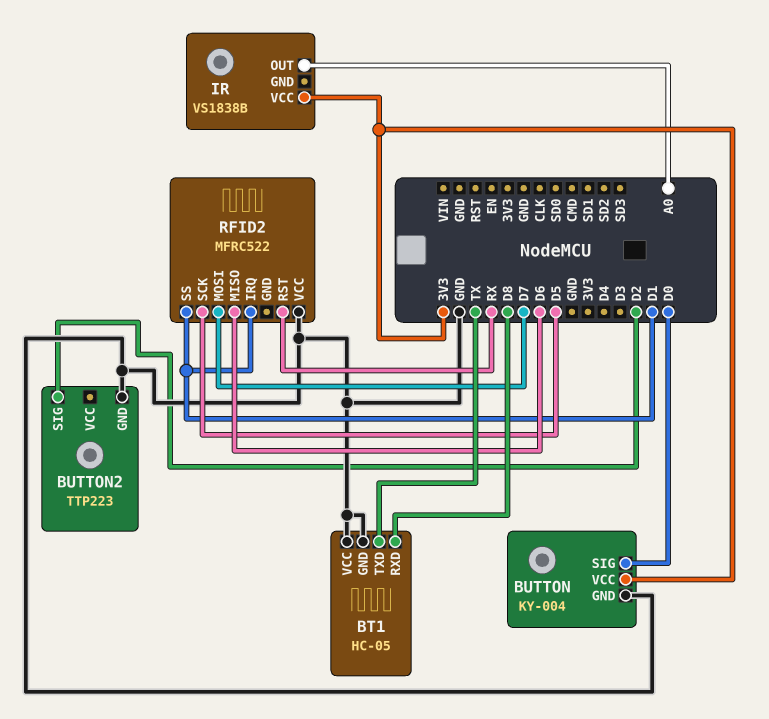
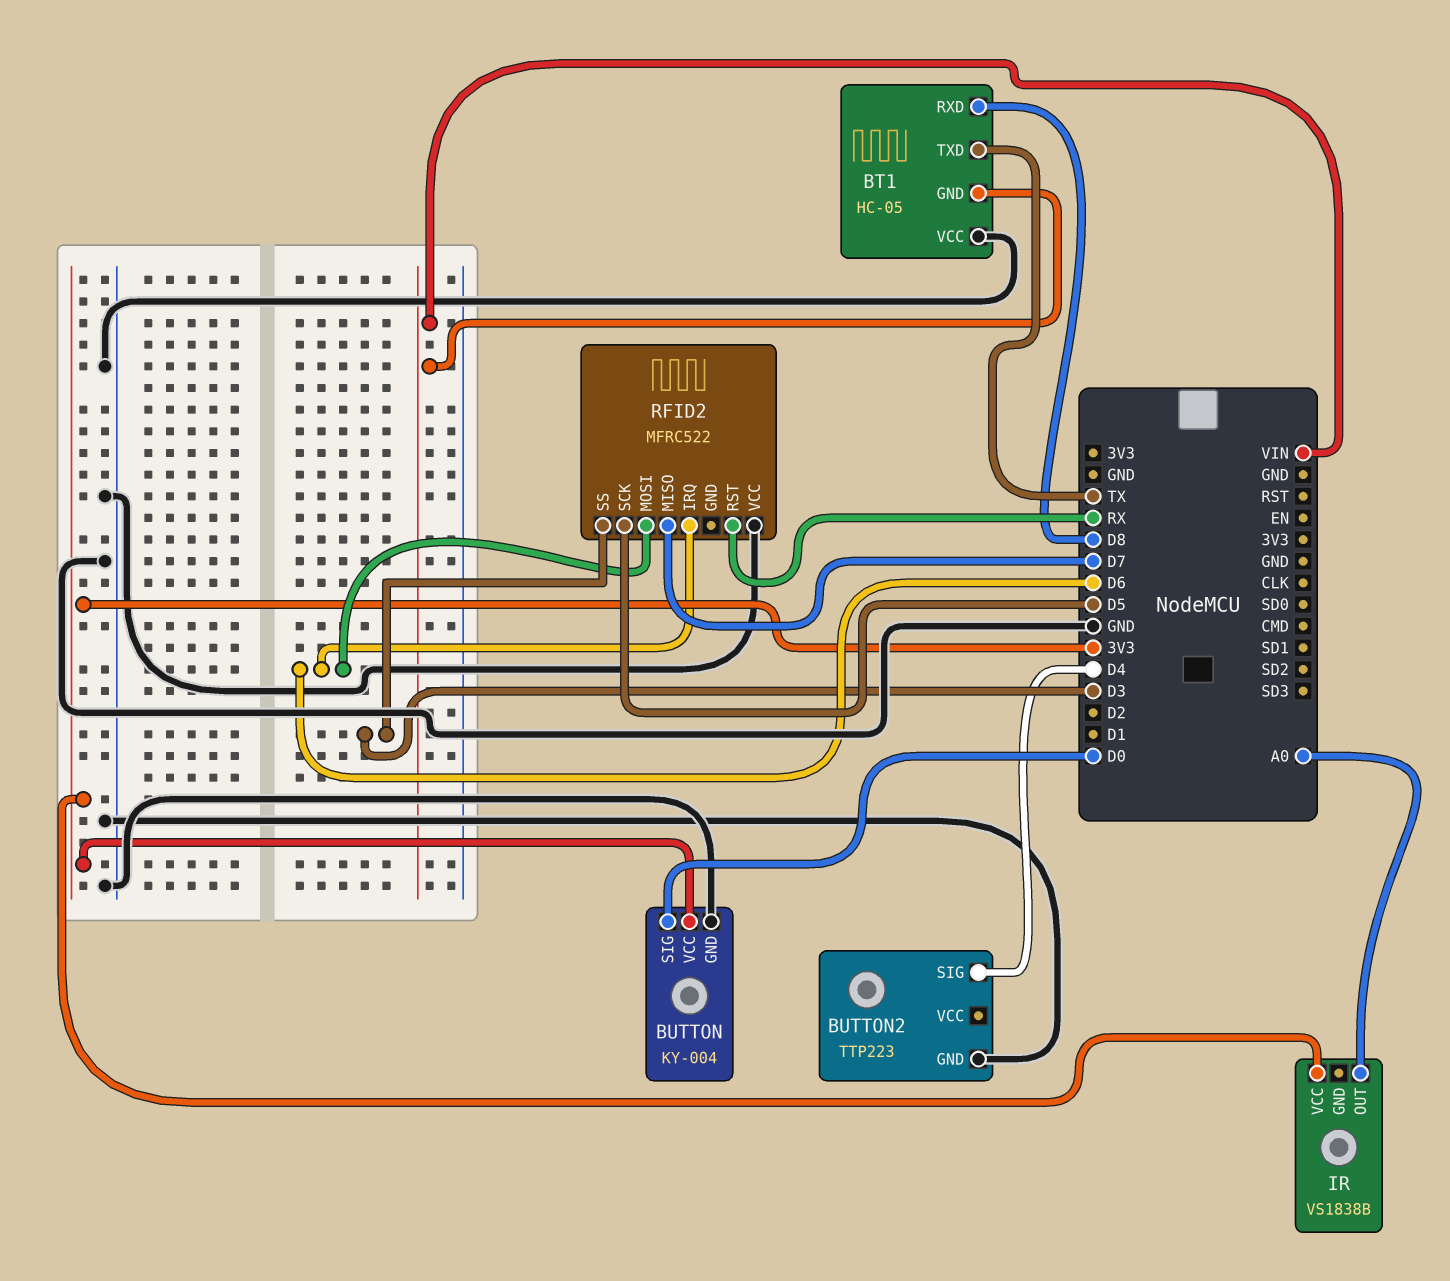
BT1 pin GND: GND -> VIN
BUTTON2 pin SIG: D2 -> D4
RFID2 pin IRQ: D1 -> D6
RFID2 pin MISO: D6 -> D7
RFID2 pin MOSI: D7 -> D6
RFID2 pin SS: D1 -> D3

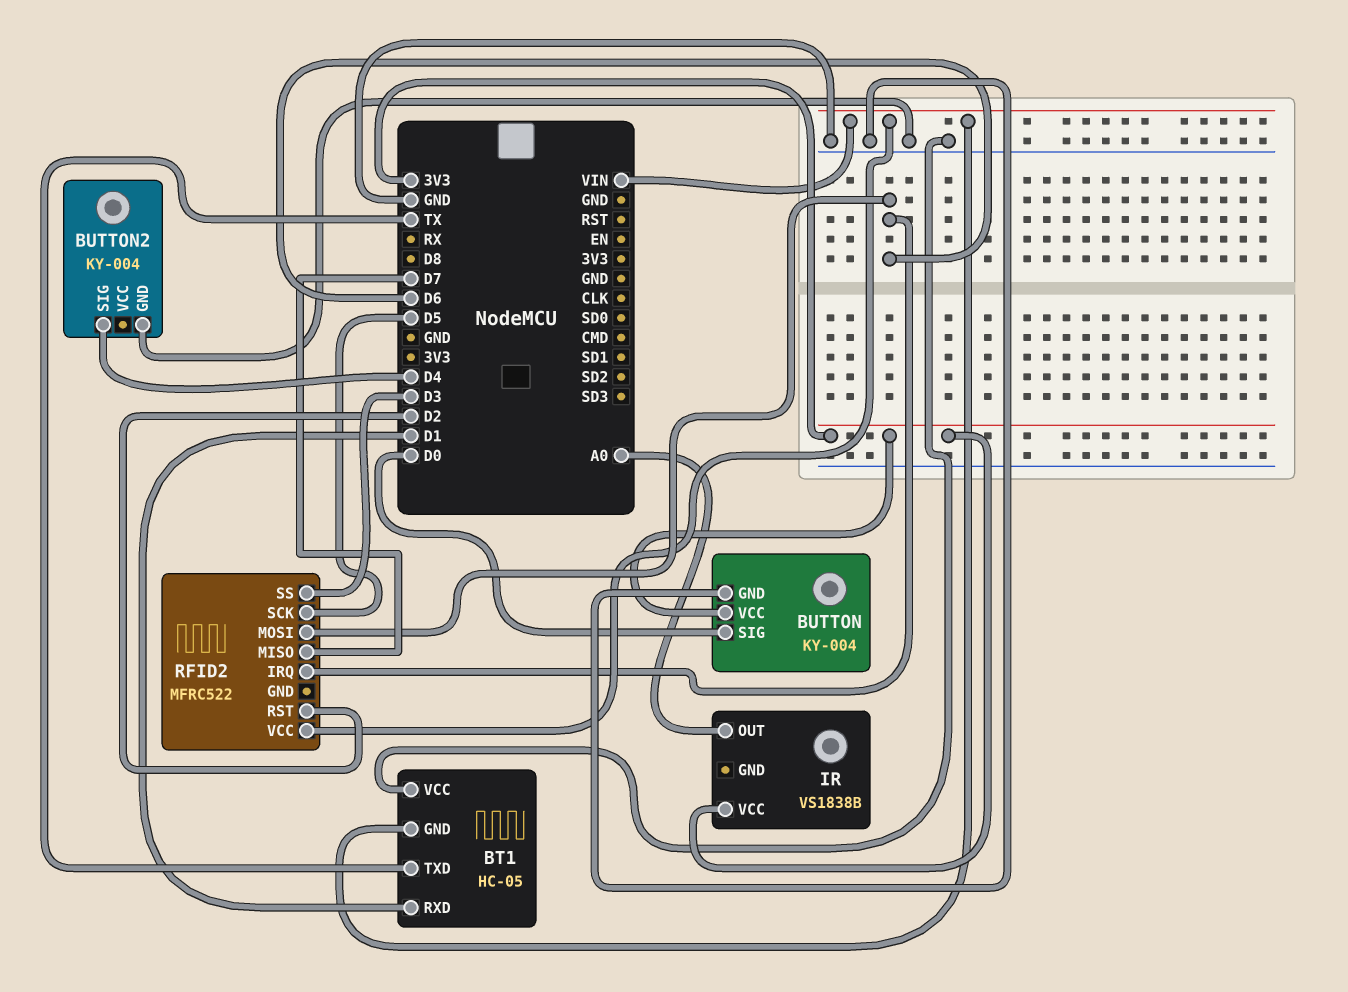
BT1 pin RXD: D8 -> D1
BUTTON2: TTP223 -> KY-004
RFID2 pin RST: RX -> D2
RFID2 pin VCC: GND -> VIN

